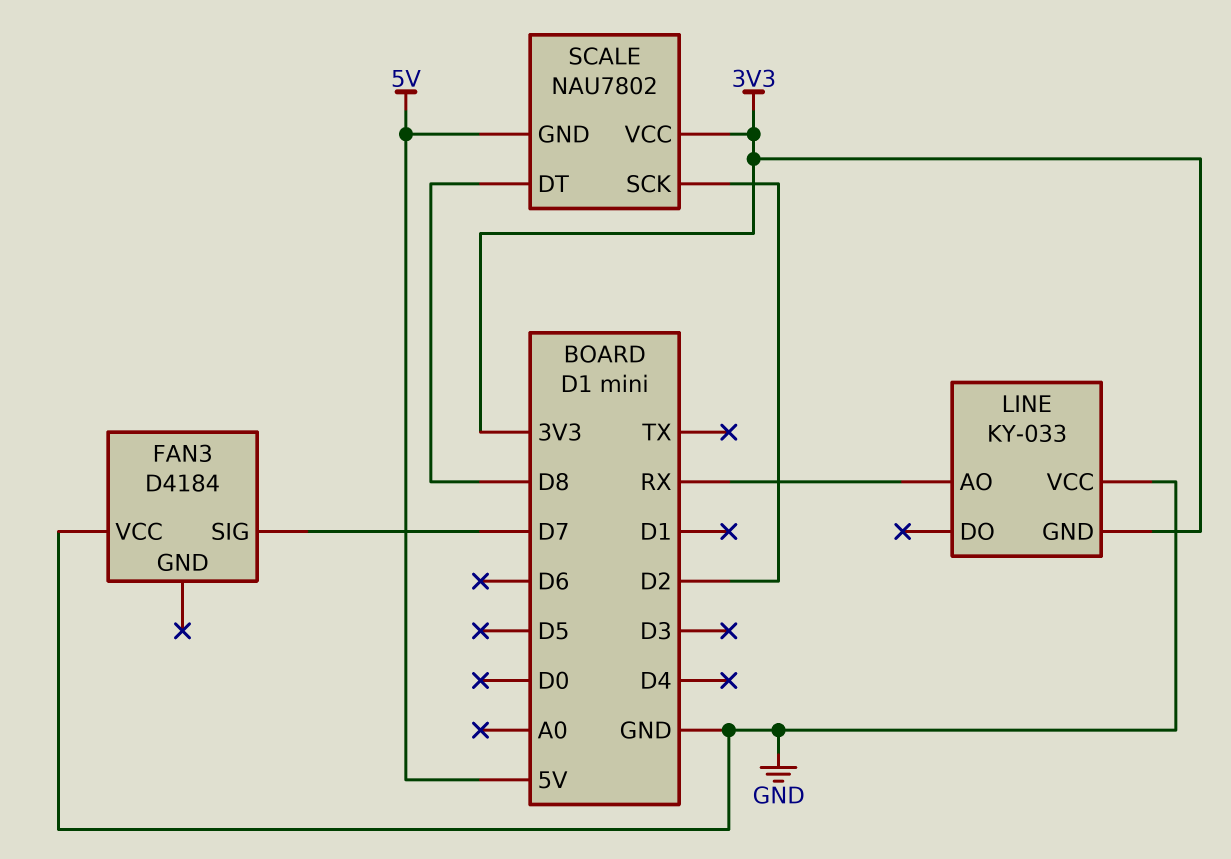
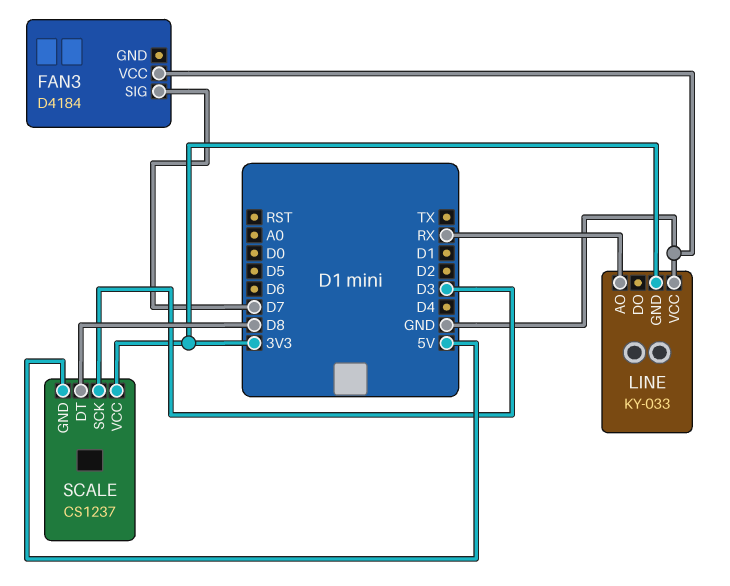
SCALE: NAU7802 -> CS1237
SCALE pin SCK: D2 -> D3

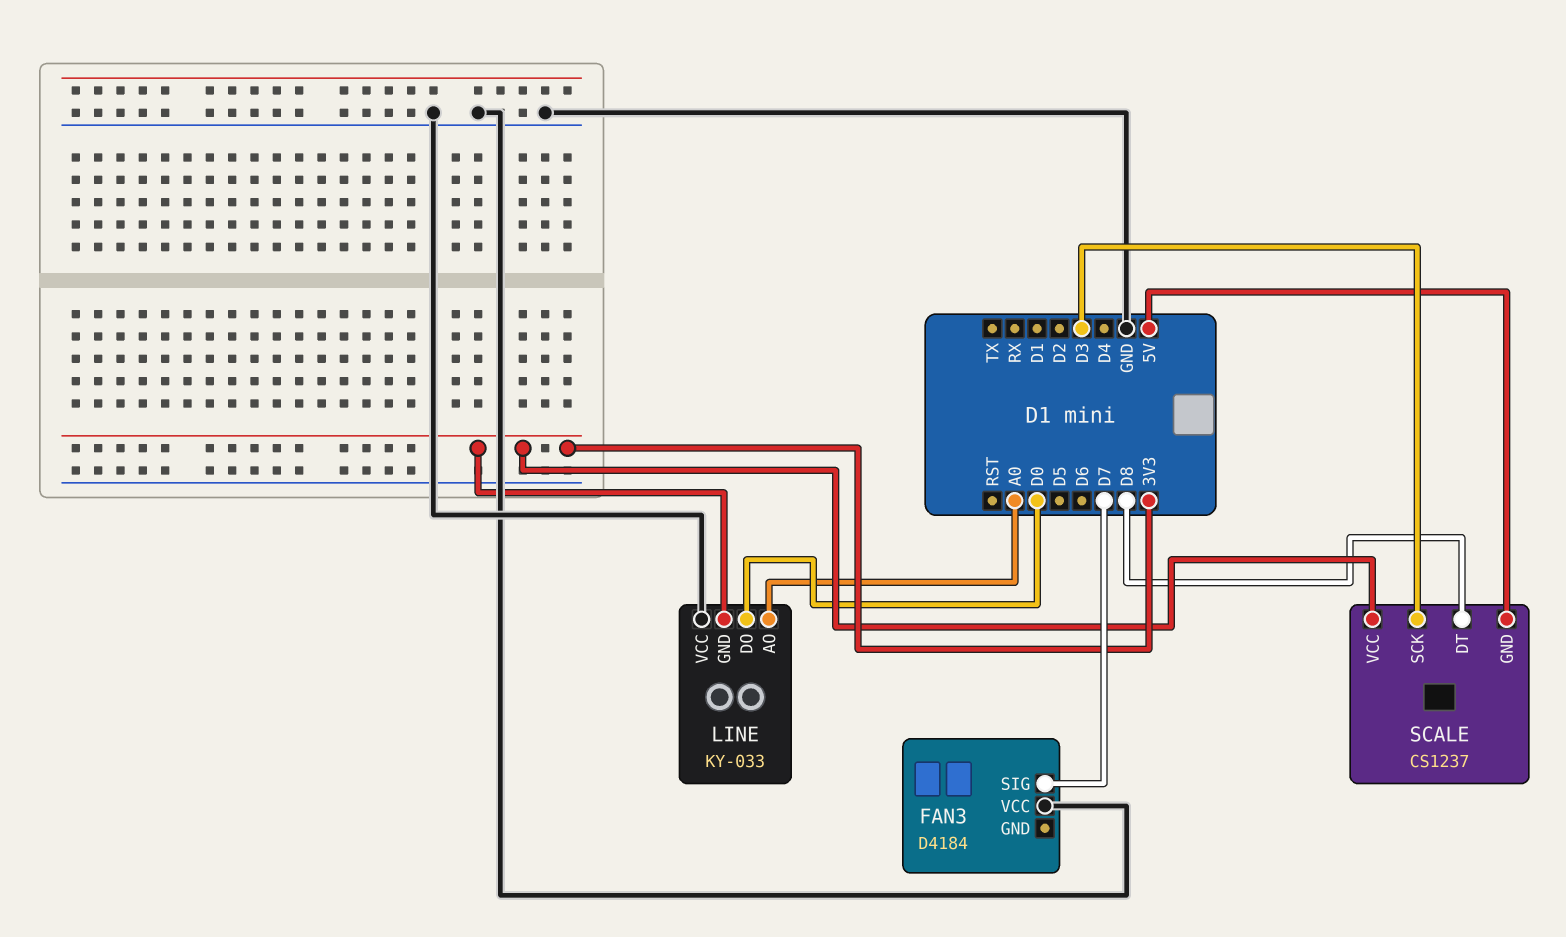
LINE pin AO: RX -> A0
LINE pin DO: none -> D0

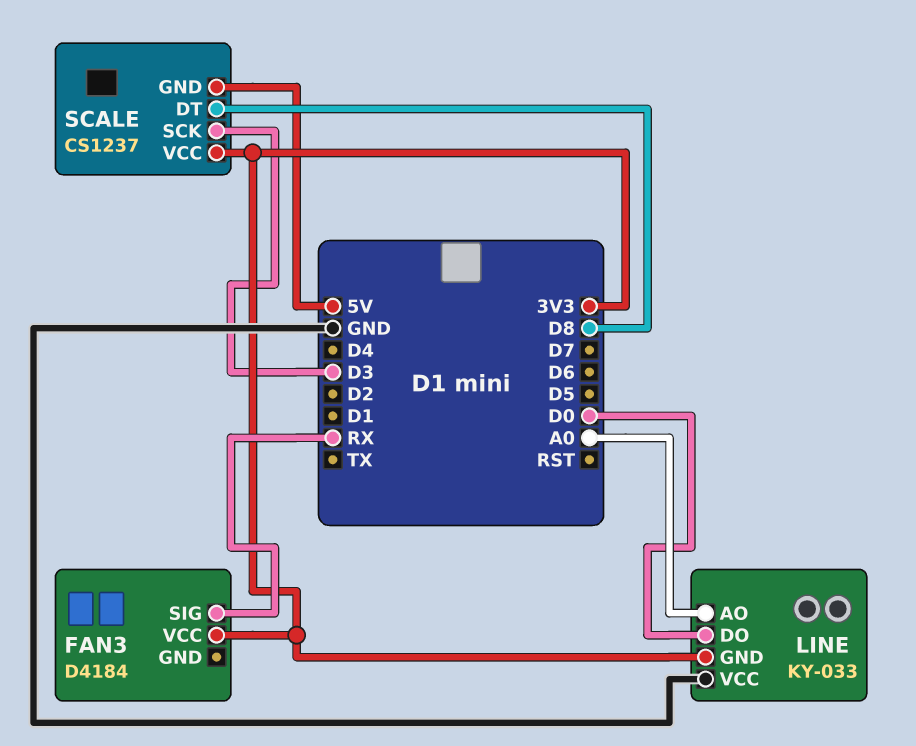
FAN3 pin SIG: D7 -> RX
FAN3 pin VCC: GND -> 3V3

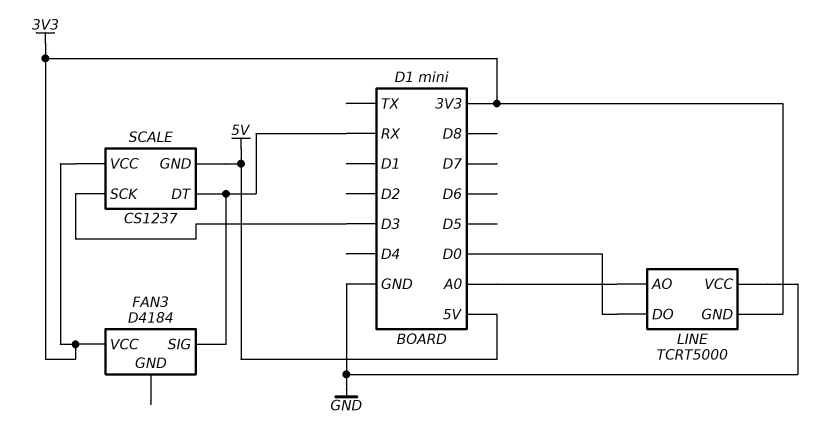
LINE: KY-033 -> TCRT5000
SCALE pin DT: D8 -> RX

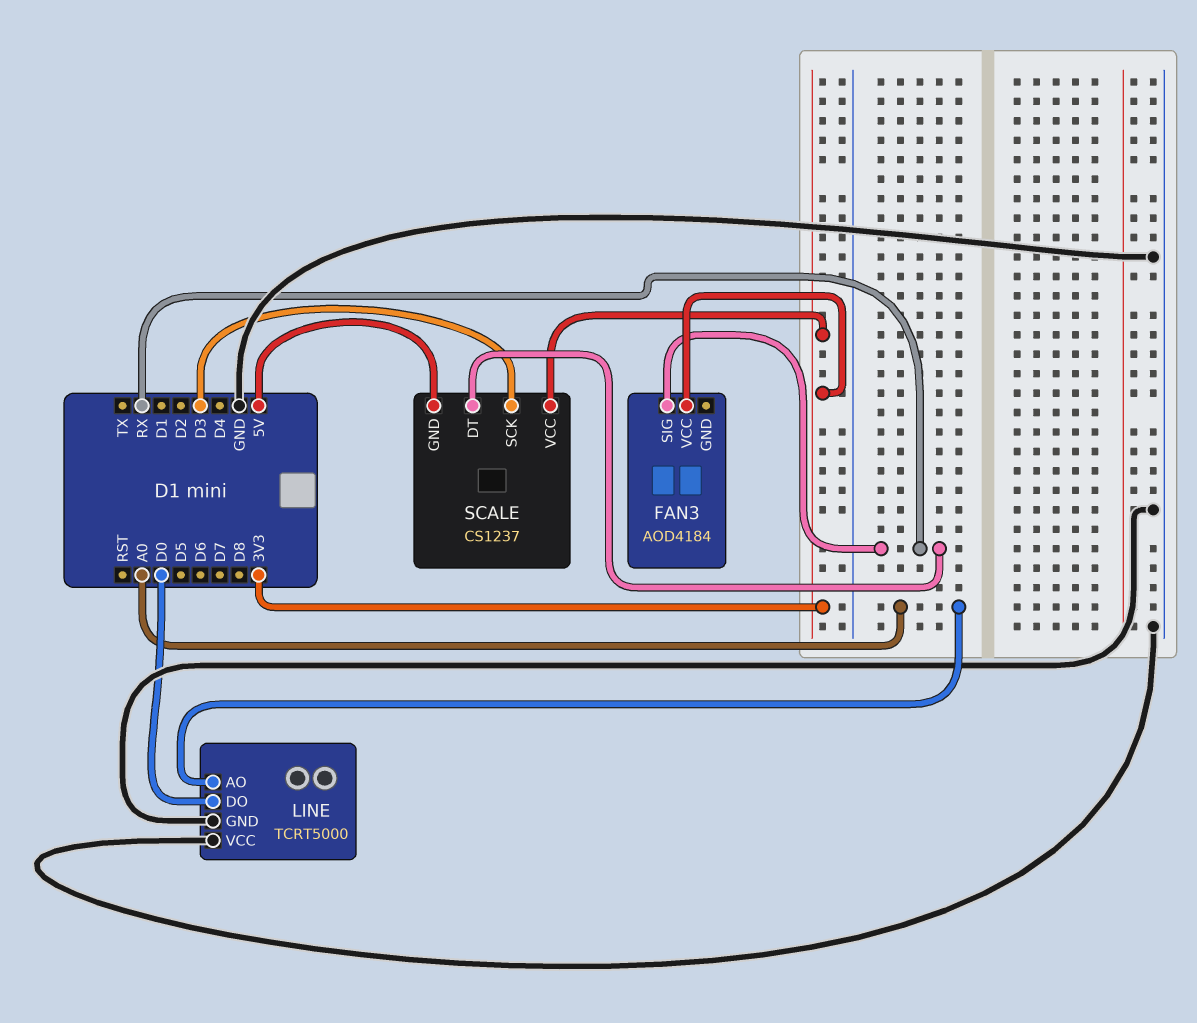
FAN3: D4184 -> AOD4184
LINE pin GND: 3V3 -> GND

